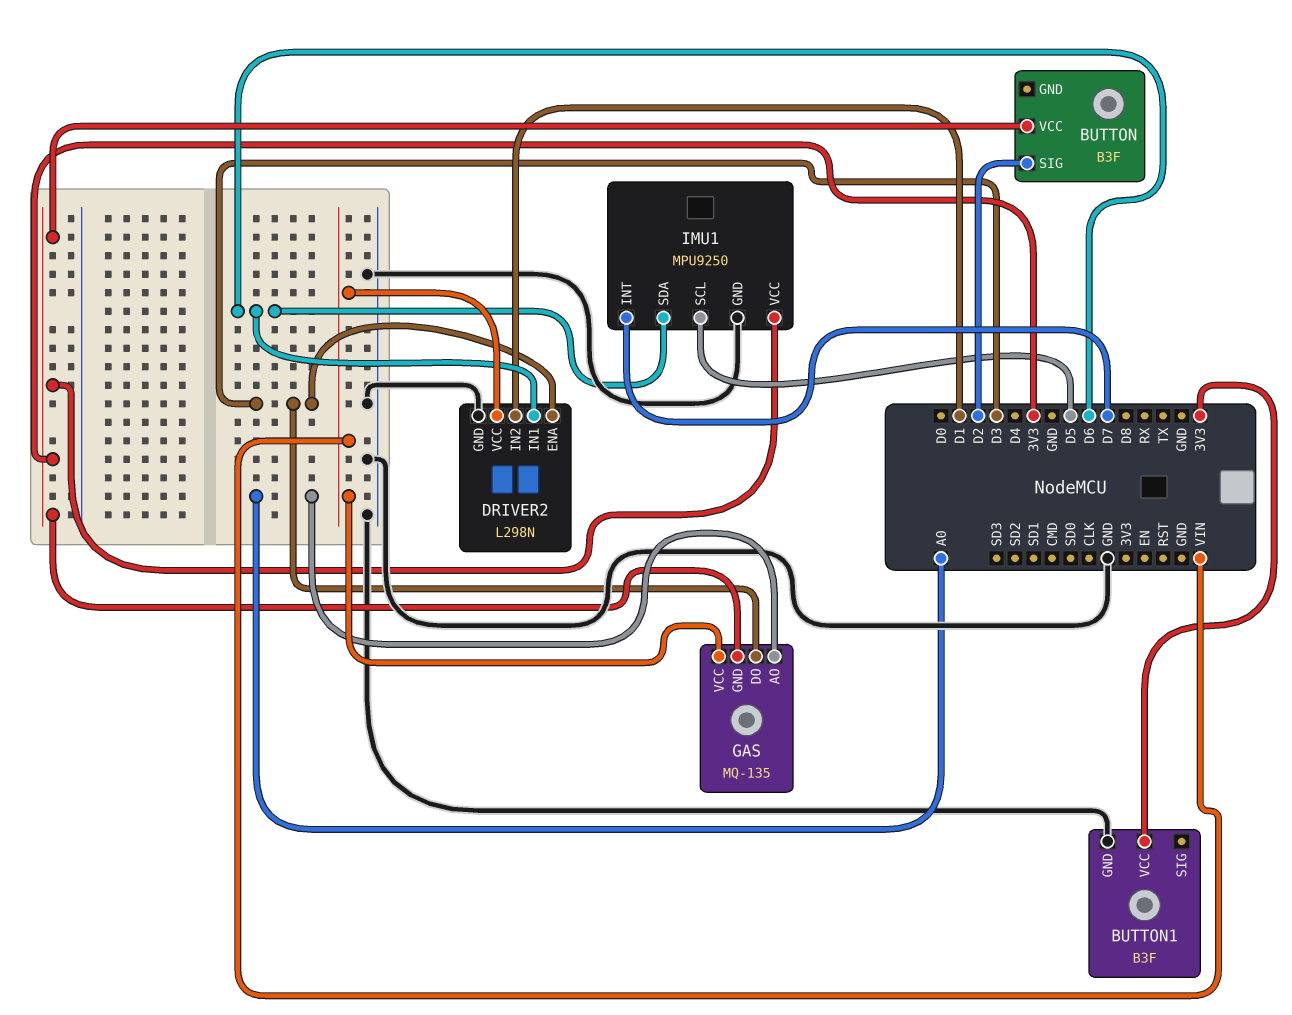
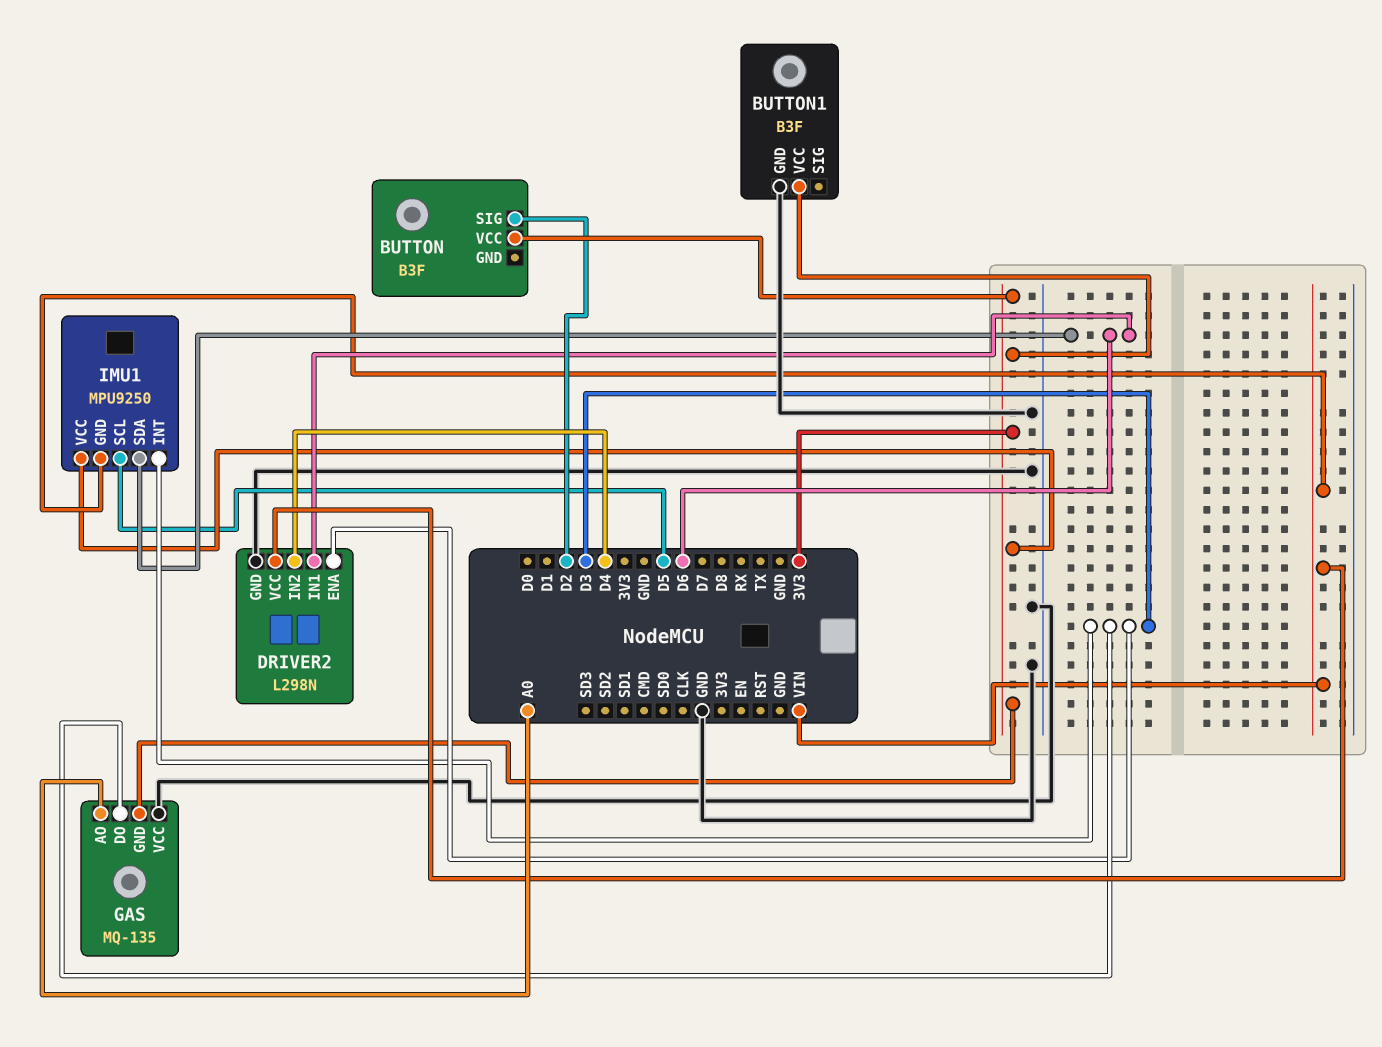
DRIVER2 pin IN2: D1 -> D4
GAS pin VCC: VIN -> GND
IMU1 pin GND: GND -> VIN
IMU1 pin INT: D7 -> D3

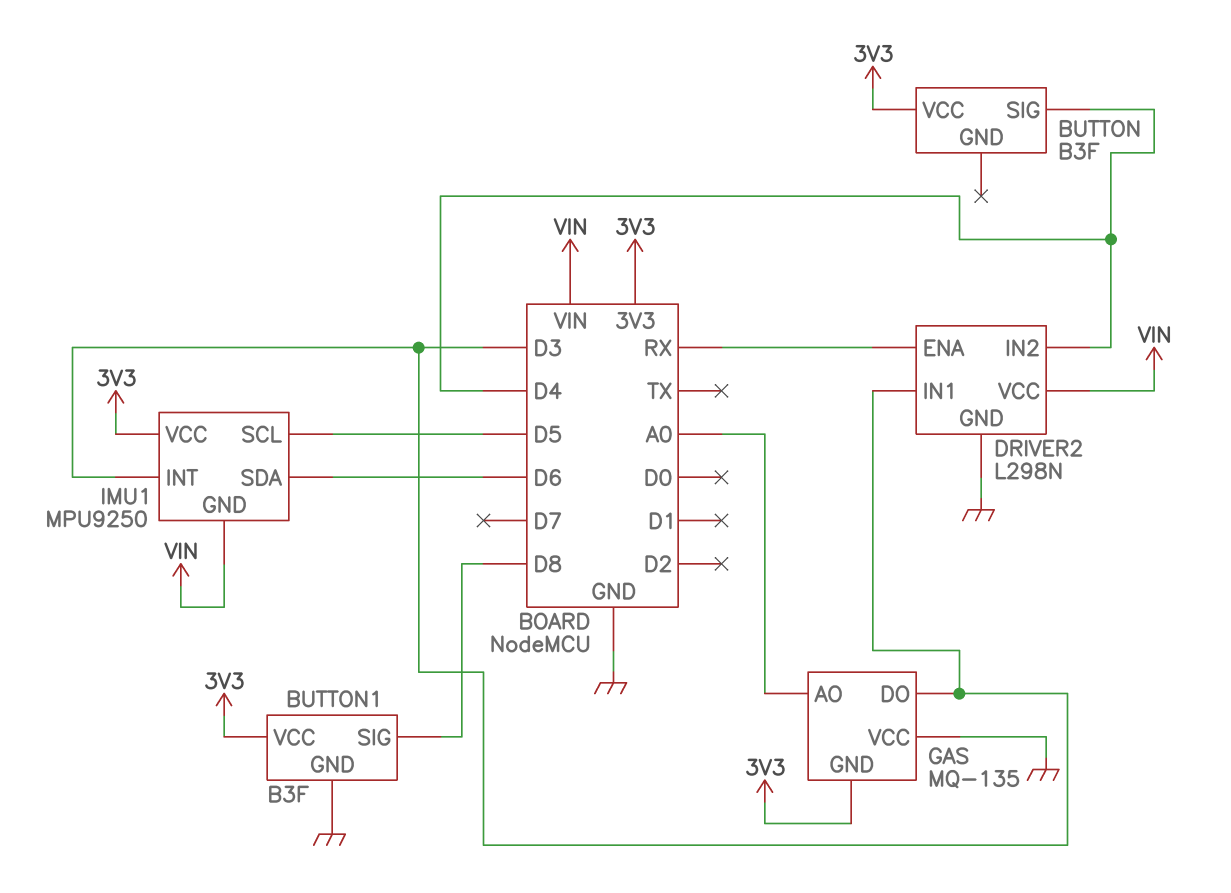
BUTTON pin SIG: D2 -> D4
BUTTON1 pin SIG: none -> D8
DRIVER2 pin ENA: D3 -> RX
DRIVER2 pin IN1: D6 -> D3

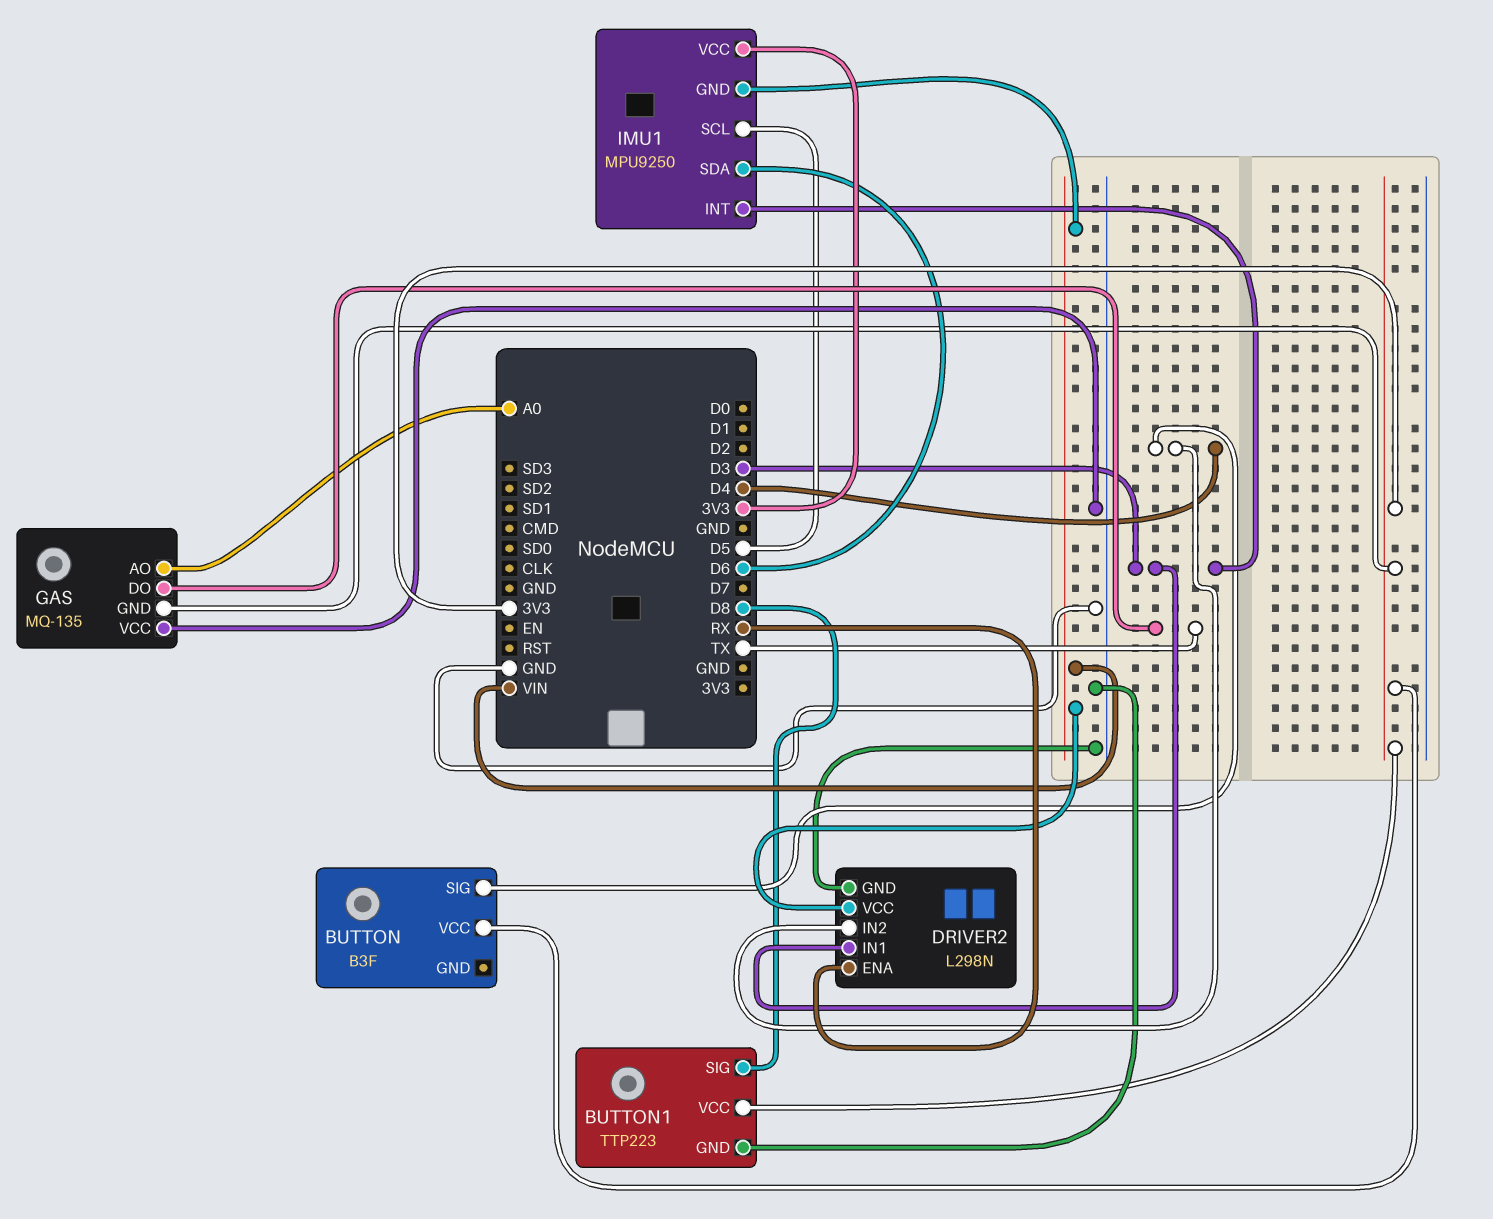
BUTTON1: B3F -> TTP223
GAS pin DO: D3 -> TX

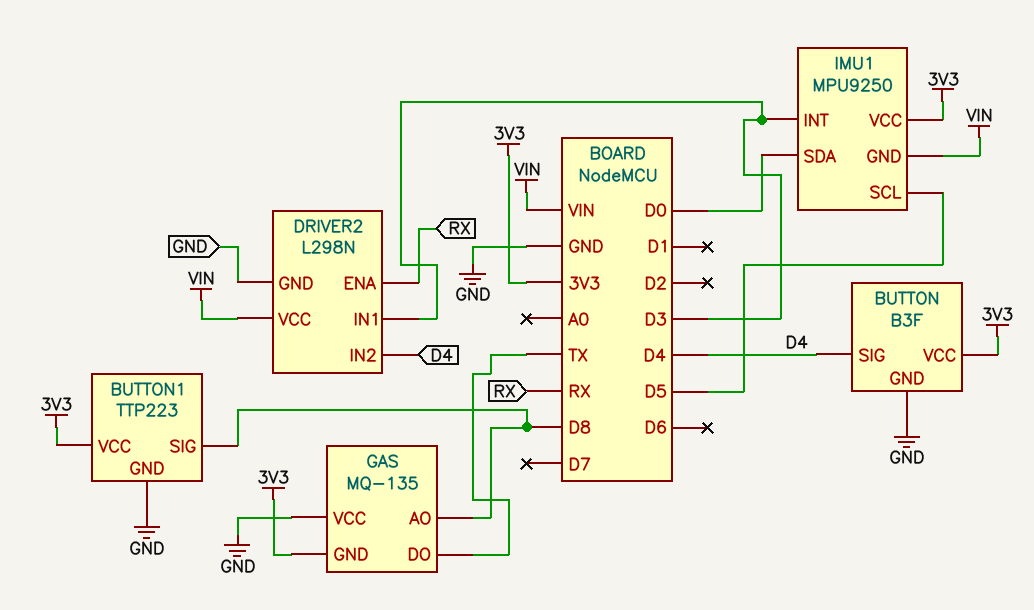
BUTTON pin GND: none -> GND
GAS pin AO: A0 -> D8
IMU1 pin SDA: D6 -> D0

